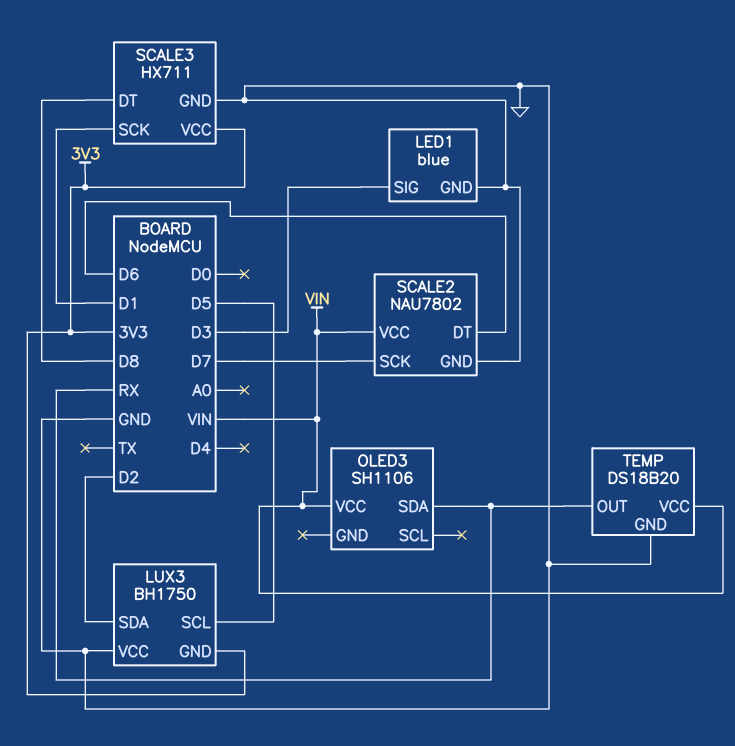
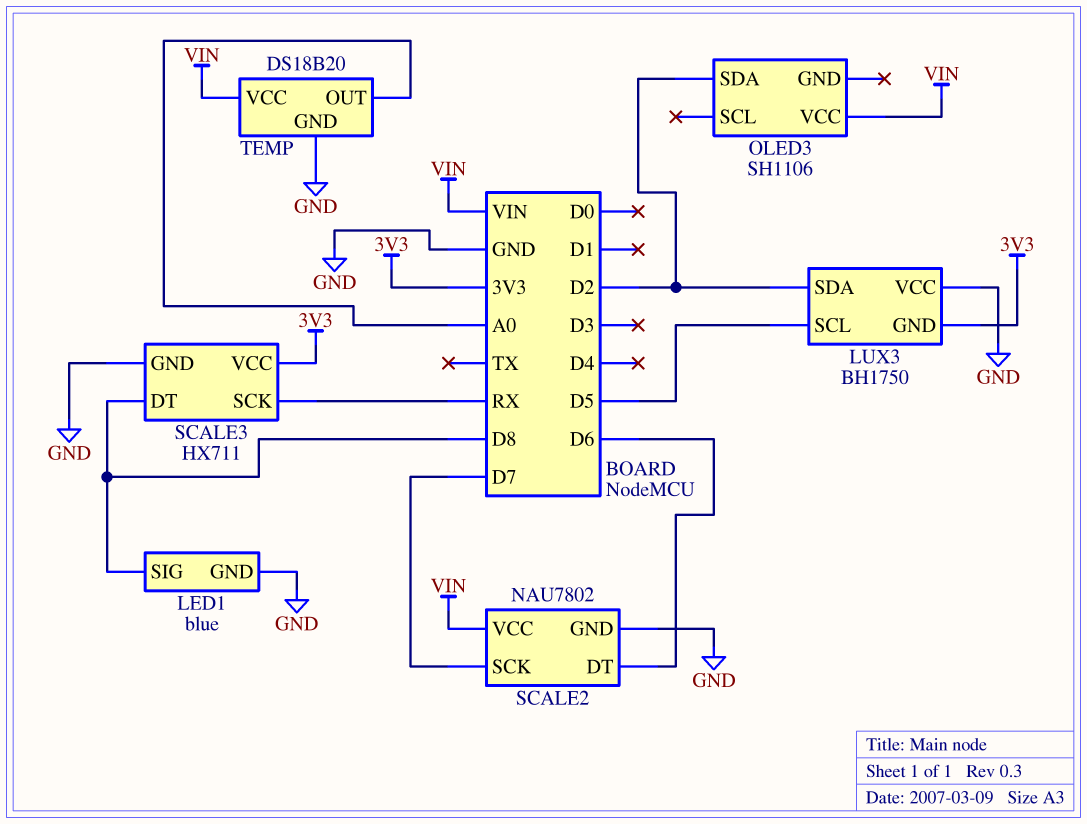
LED1 pin SIG: D3 -> D8
OLED3 pin SDA: RX -> D2
SCALE3 pin SCK: D1 -> RX
TEMP pin OUT: RX -> A0

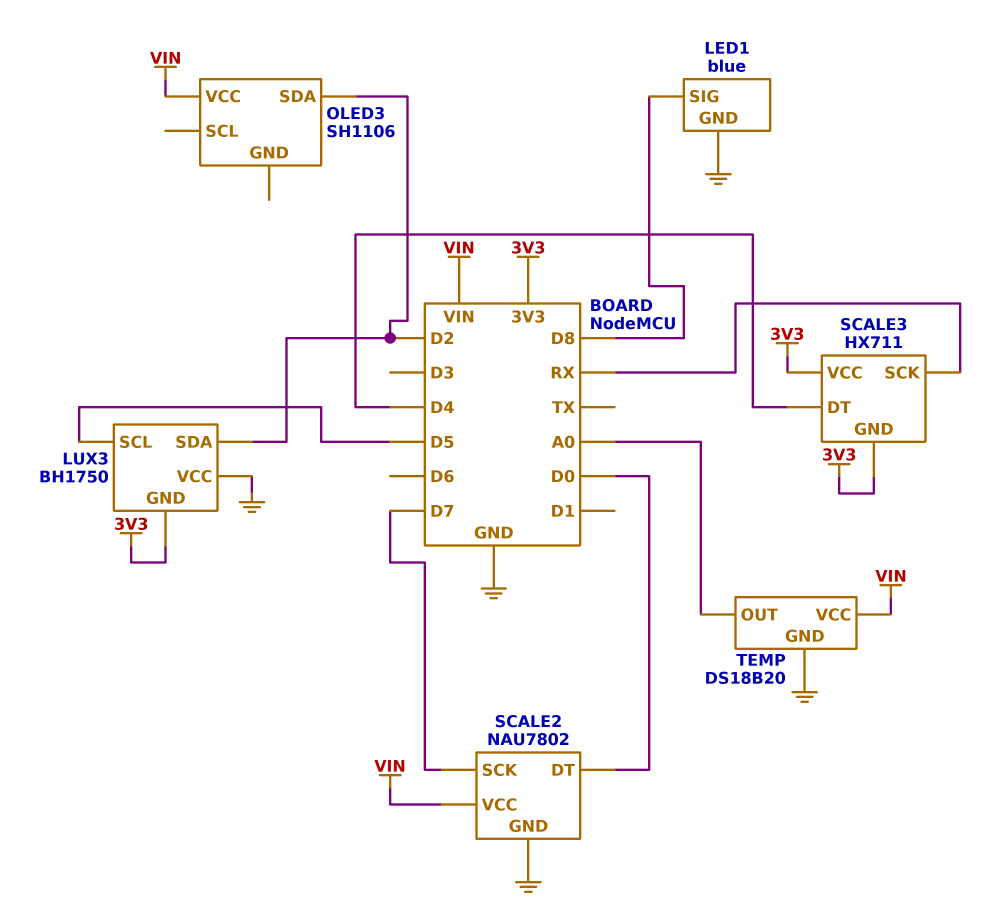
SCALE2 pin DT: D6 -> D0
SCALE3 pin DT: D8 -> D4
SCALE3 pin GND: GND -> 3V3

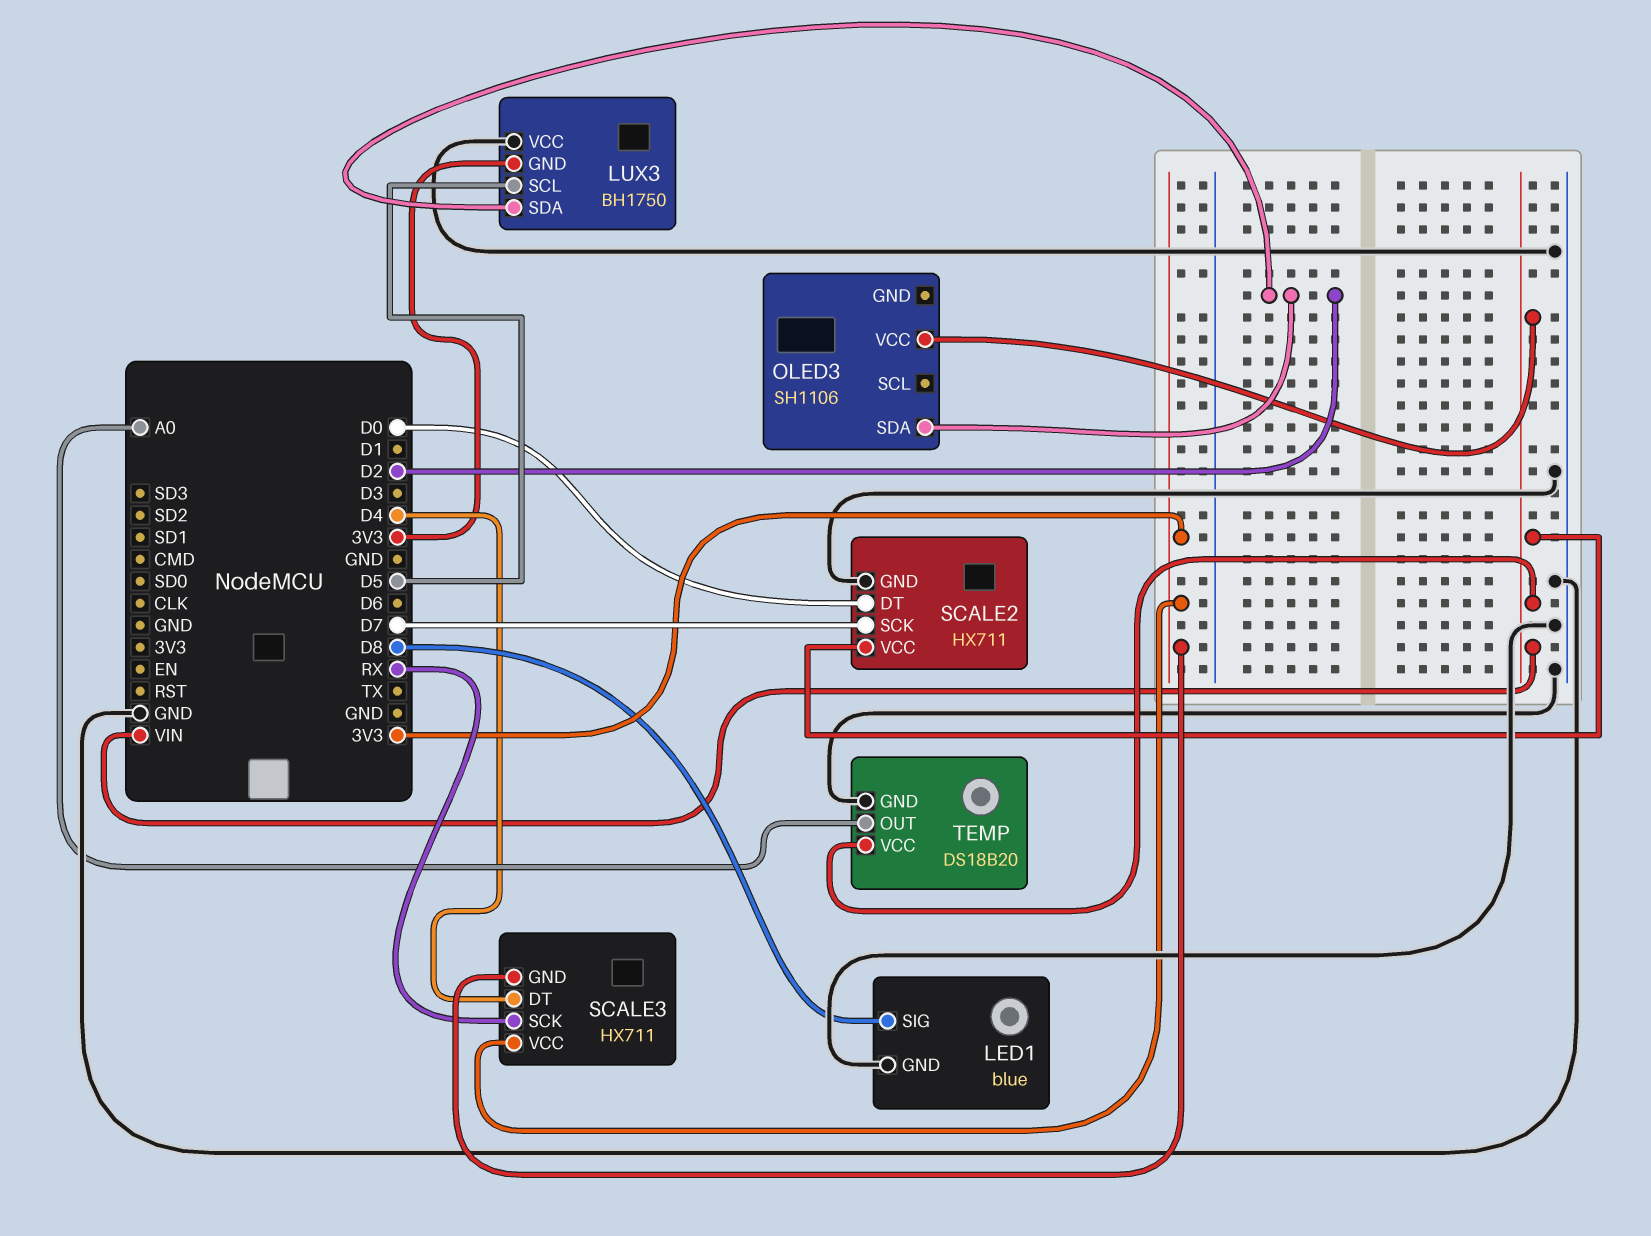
SCALE2: NAU7802 -> HX711

